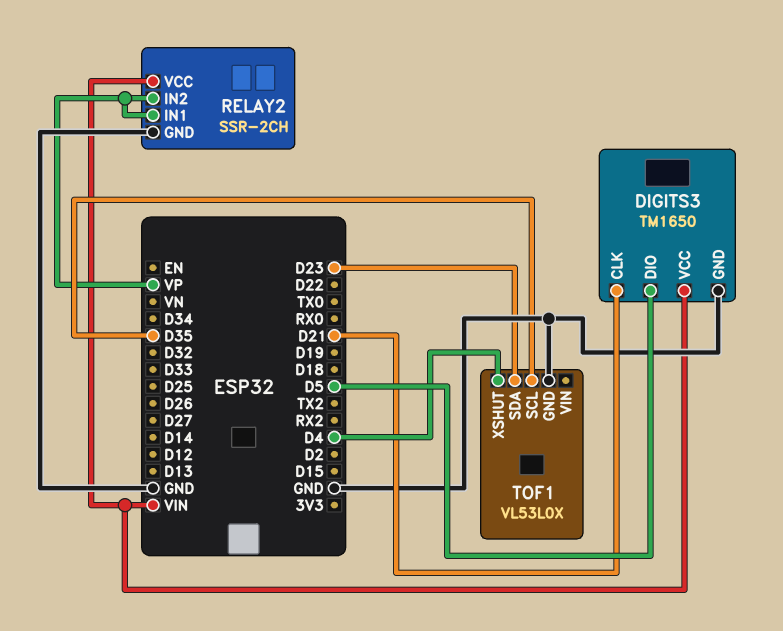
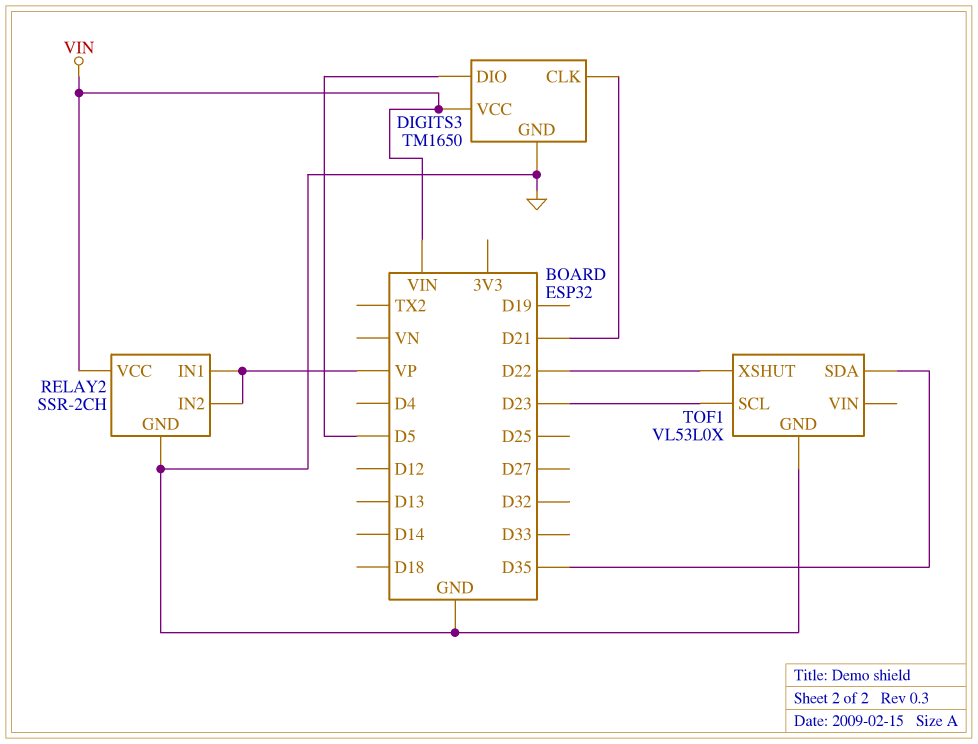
TOF1 pin SCL: D35 -> D23
TOF1 pin SDA: D23 -> D35
TOF1 pin XSHUT: D4 -> D22

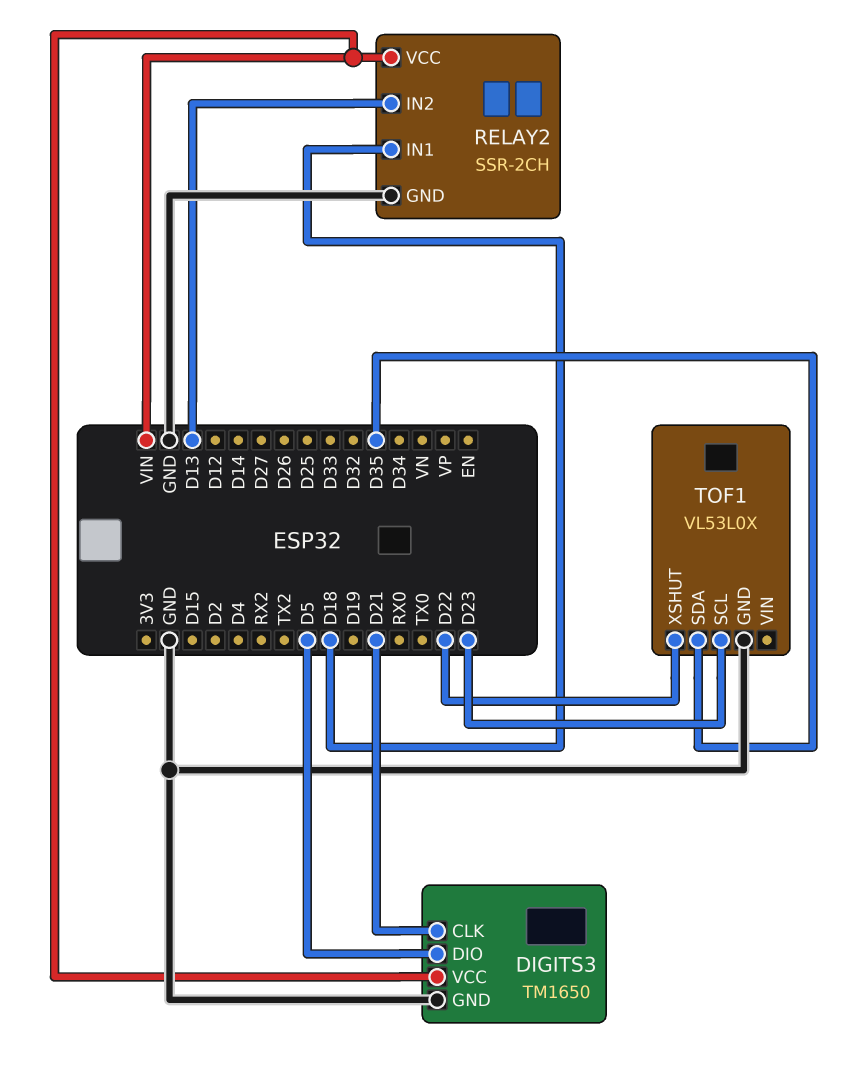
RELAY2 pin IN1: VP -> D18
RELAY2 pin IN2: VP -> D13

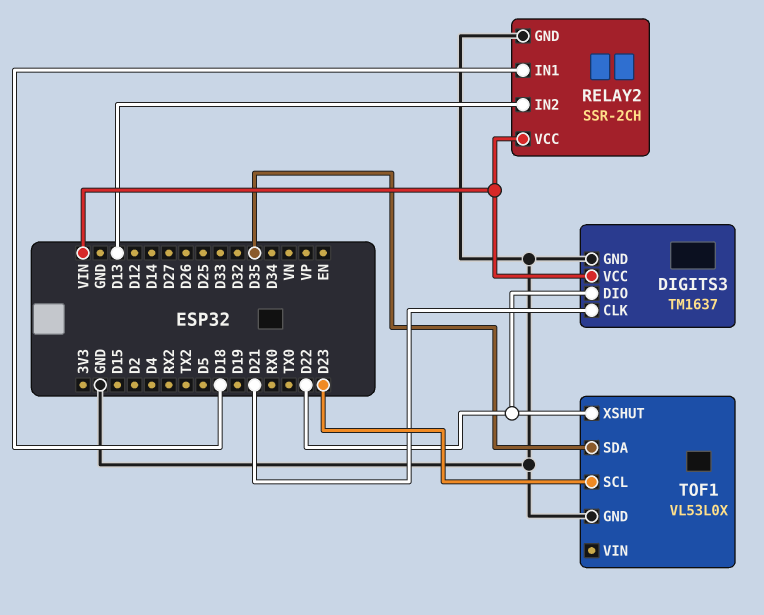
DIGITS3: TM1650 -> TM1637
DIGITS3 pin DIO: D5 -> D22

